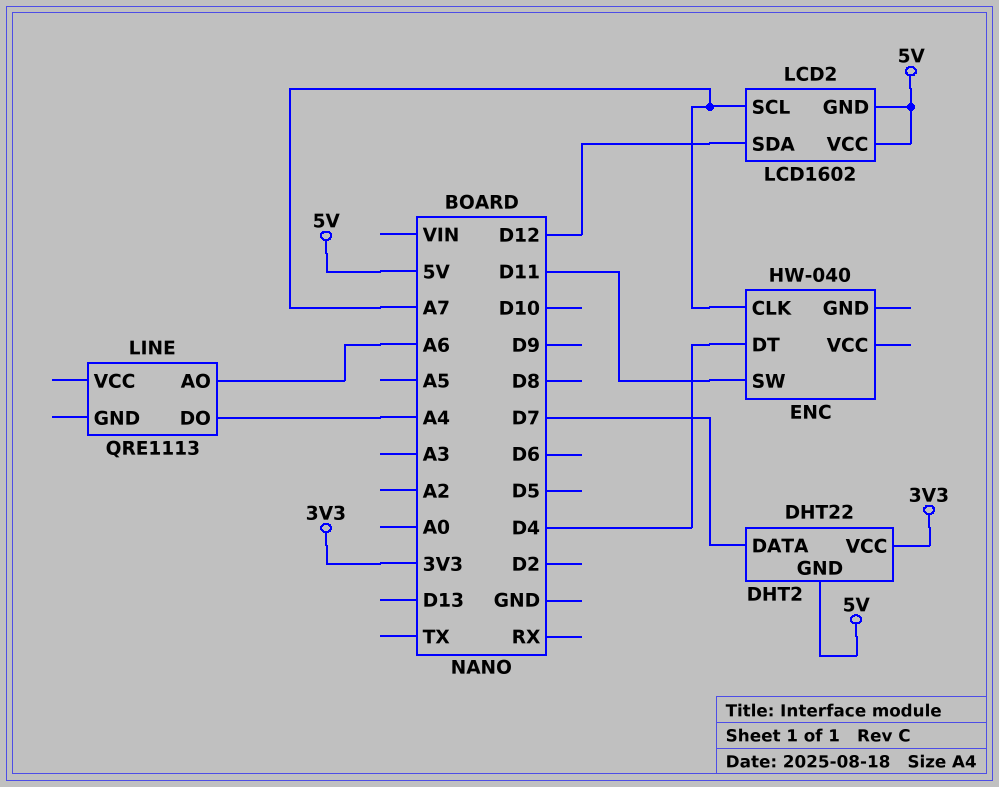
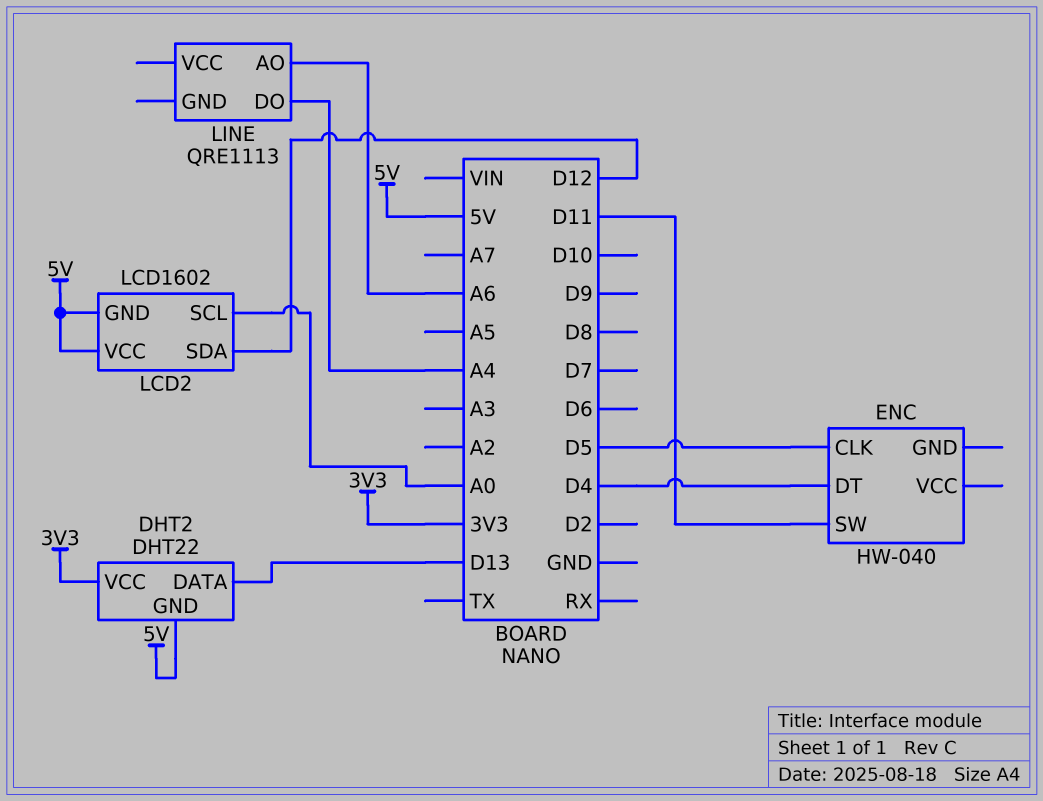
DHT2 pin DATA: D7 -> D13
ENC pin CLK: A7 -> D5
LCD2 pin SCL: A7 -> A0

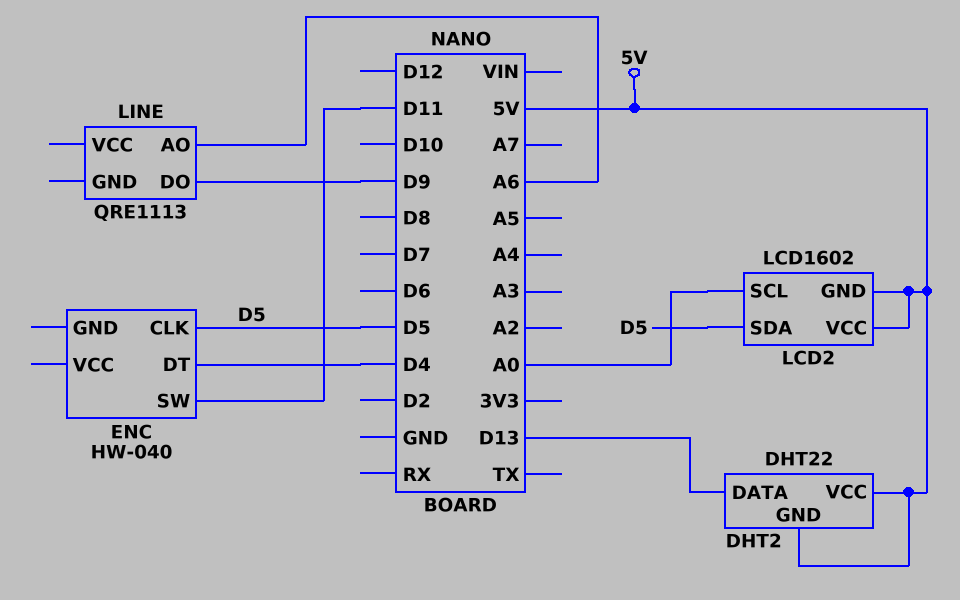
DHT2 pin VCC: 3V3 -> 5V
LCD2 pin SDA: D12 -> D5
LINE pin DO: A4 -> D9

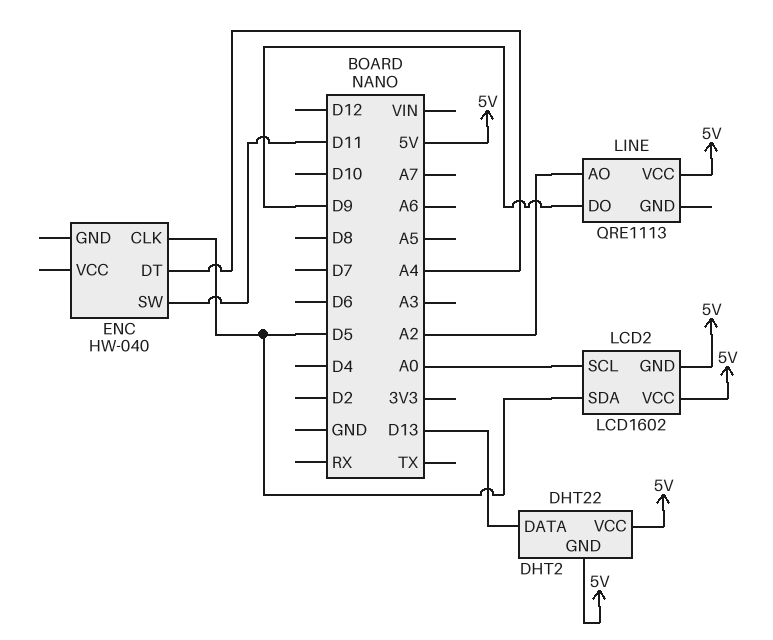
ENC pin DT: D4 -> A4
LINE pin AO: A6 -> A2
LINE pin VCC: none -> 5V

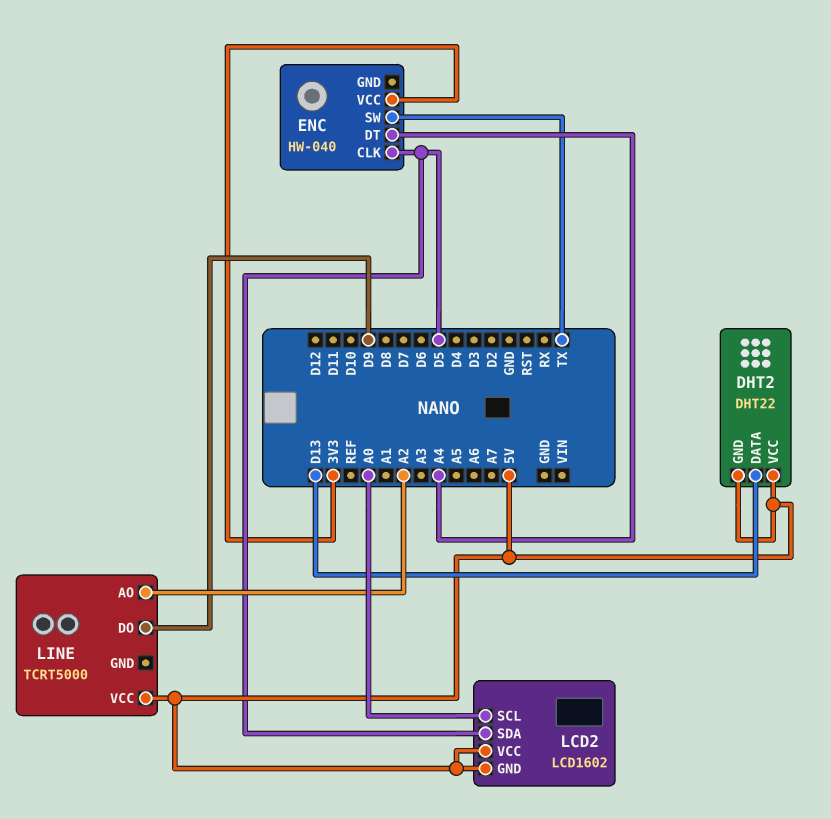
ENC pin SW: D11 -> TX
ENC pin VCC: none -> 3V3
LINE: QRE1113 -> TCRT5000

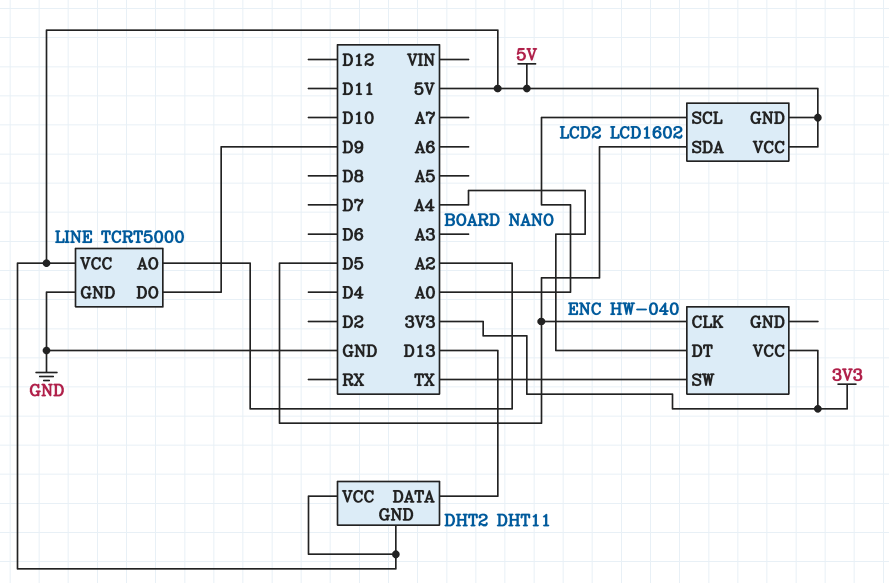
DHT2: DHT22 -> DHT11
LINE pin GND: none -> GND

